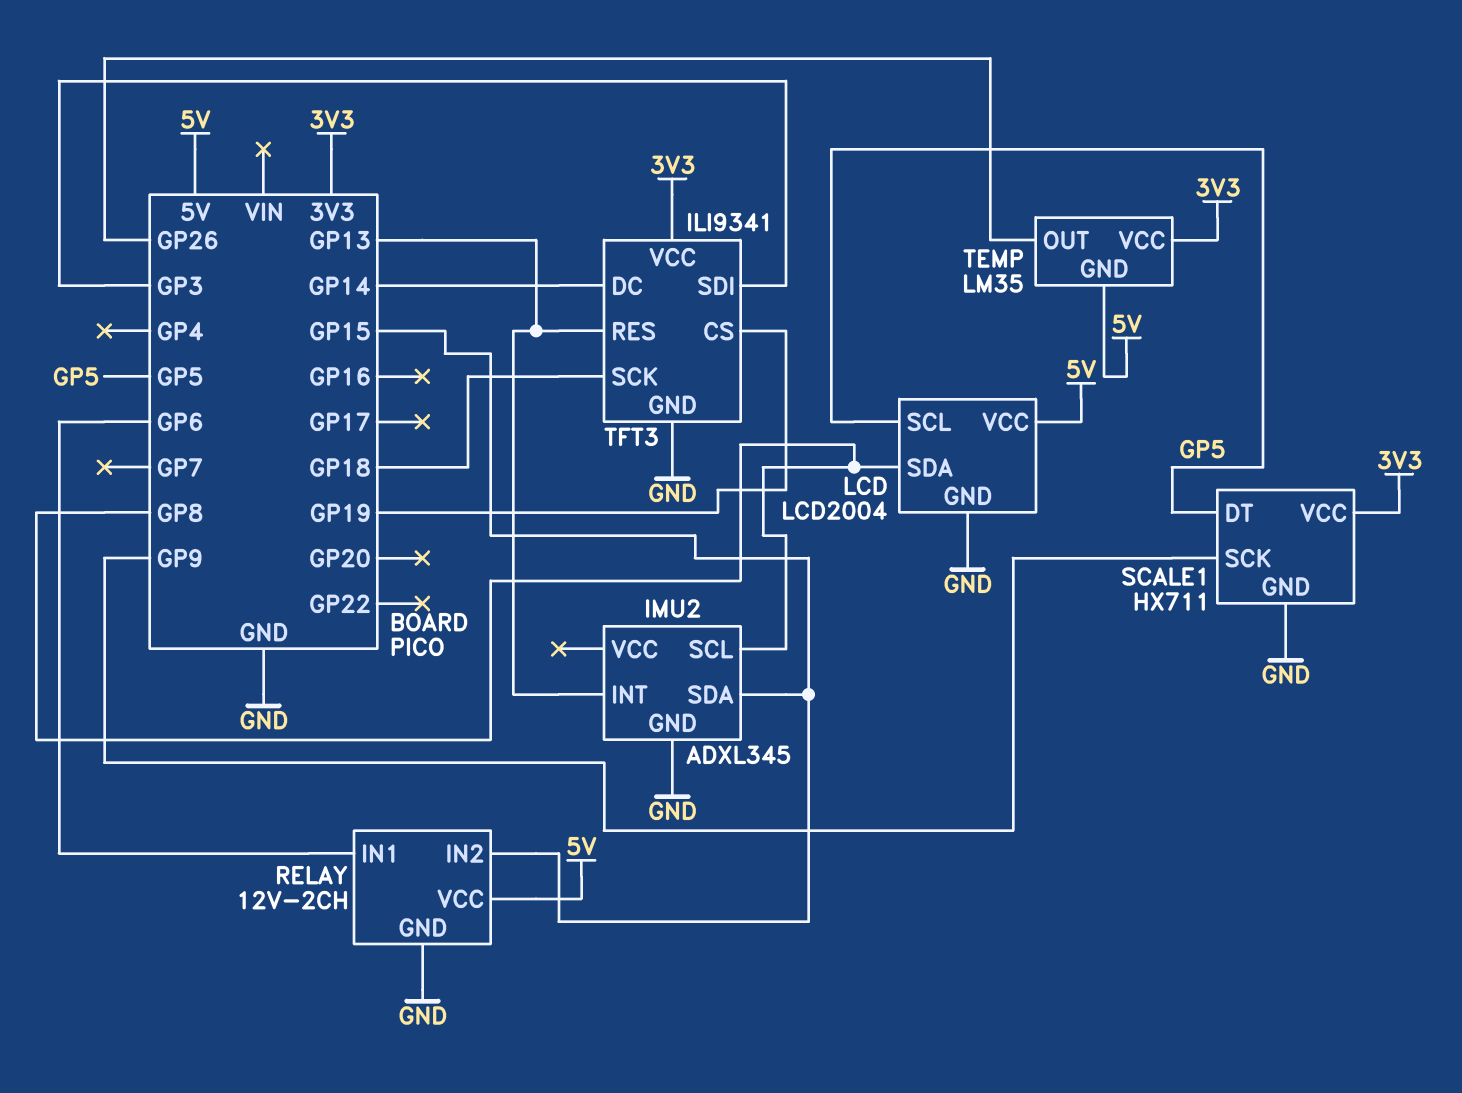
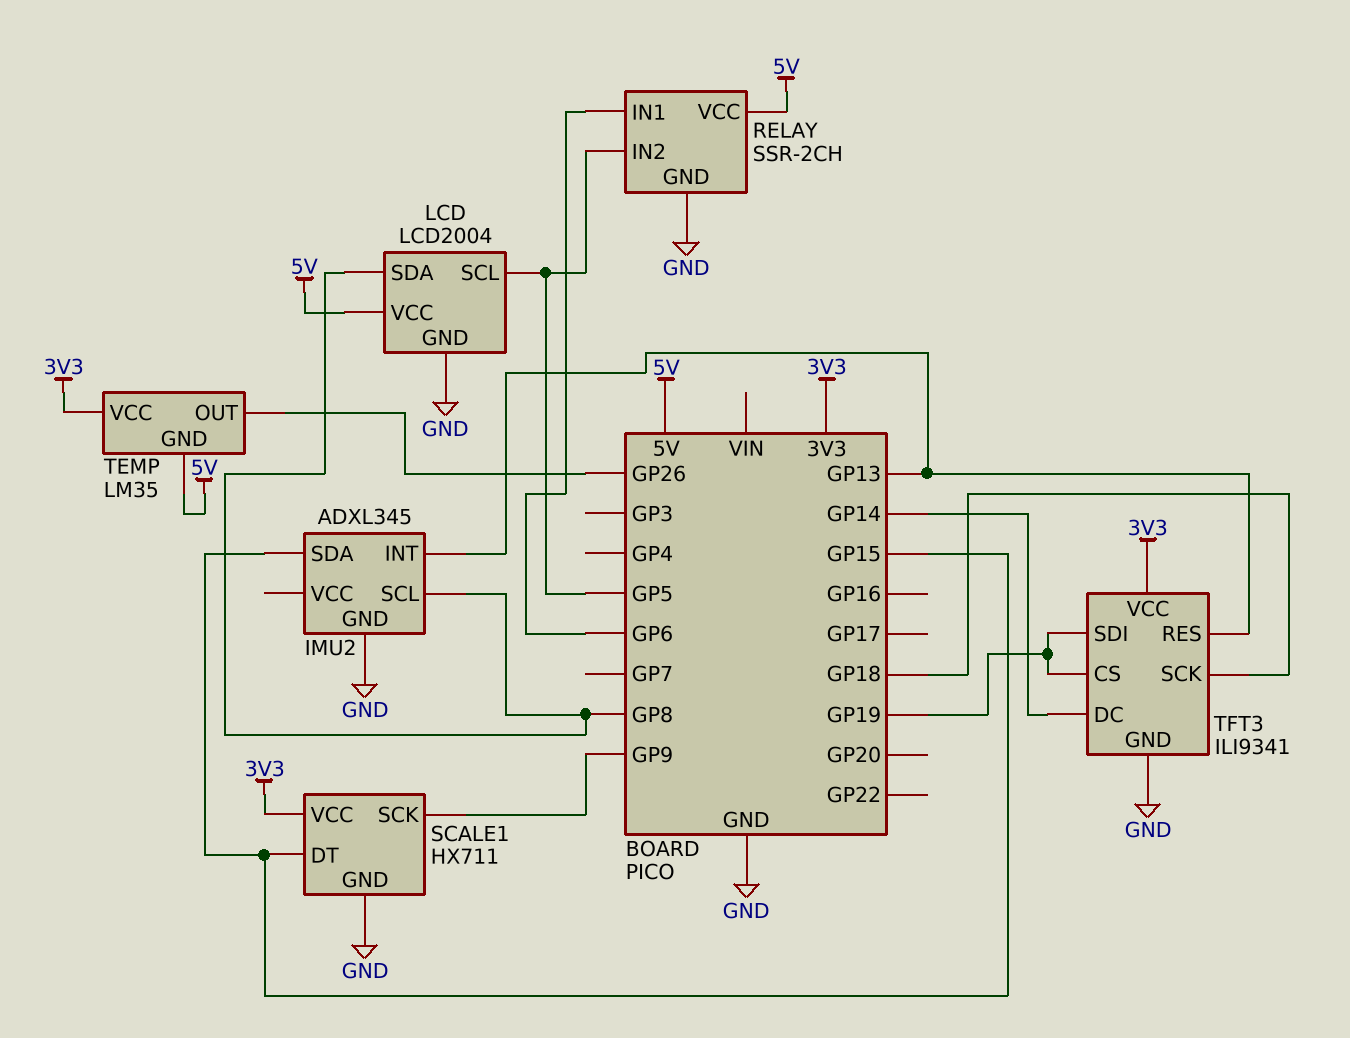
RELAY: 12V-2CH -> SSR-2CH
RELAY pin IN2: GP15 -> GP5
SCALE1 pin DT: GP5 -> GP15
TFT3 pin SDI: GP3 -> GP19

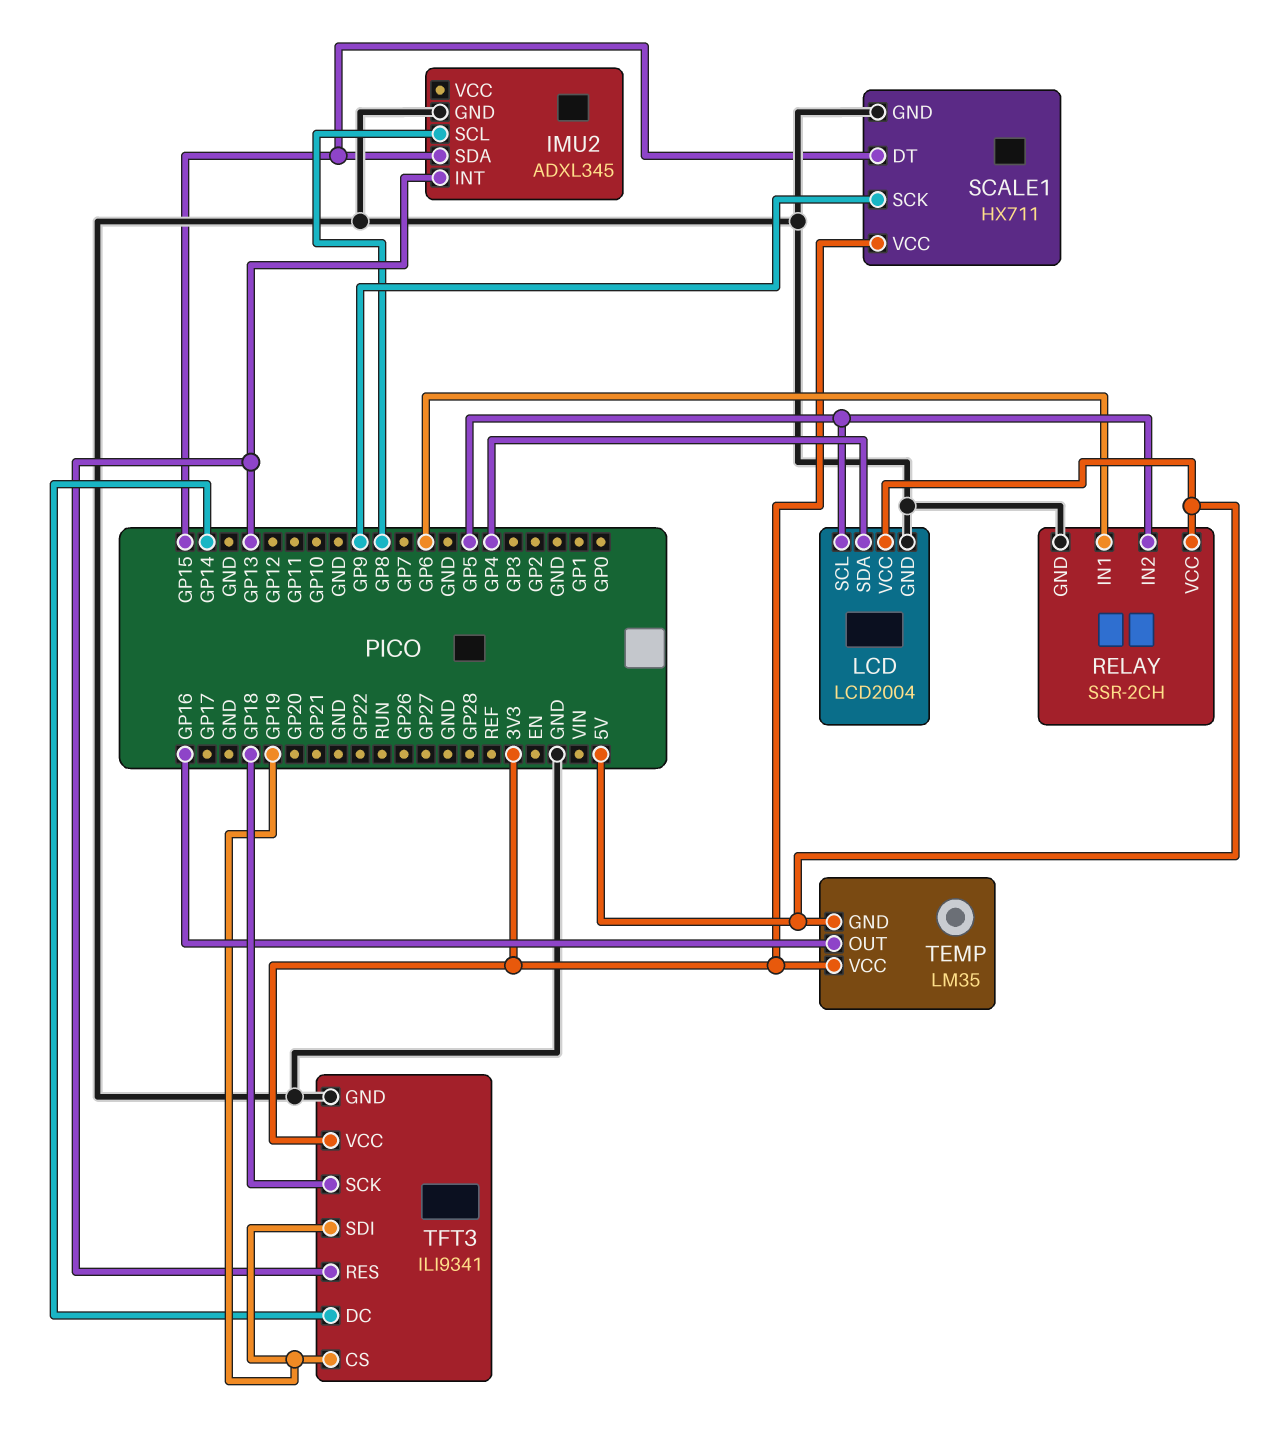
LCD pin SDA: GP8 -> GP4
TEMP pin OUT: GP26 -> GP16

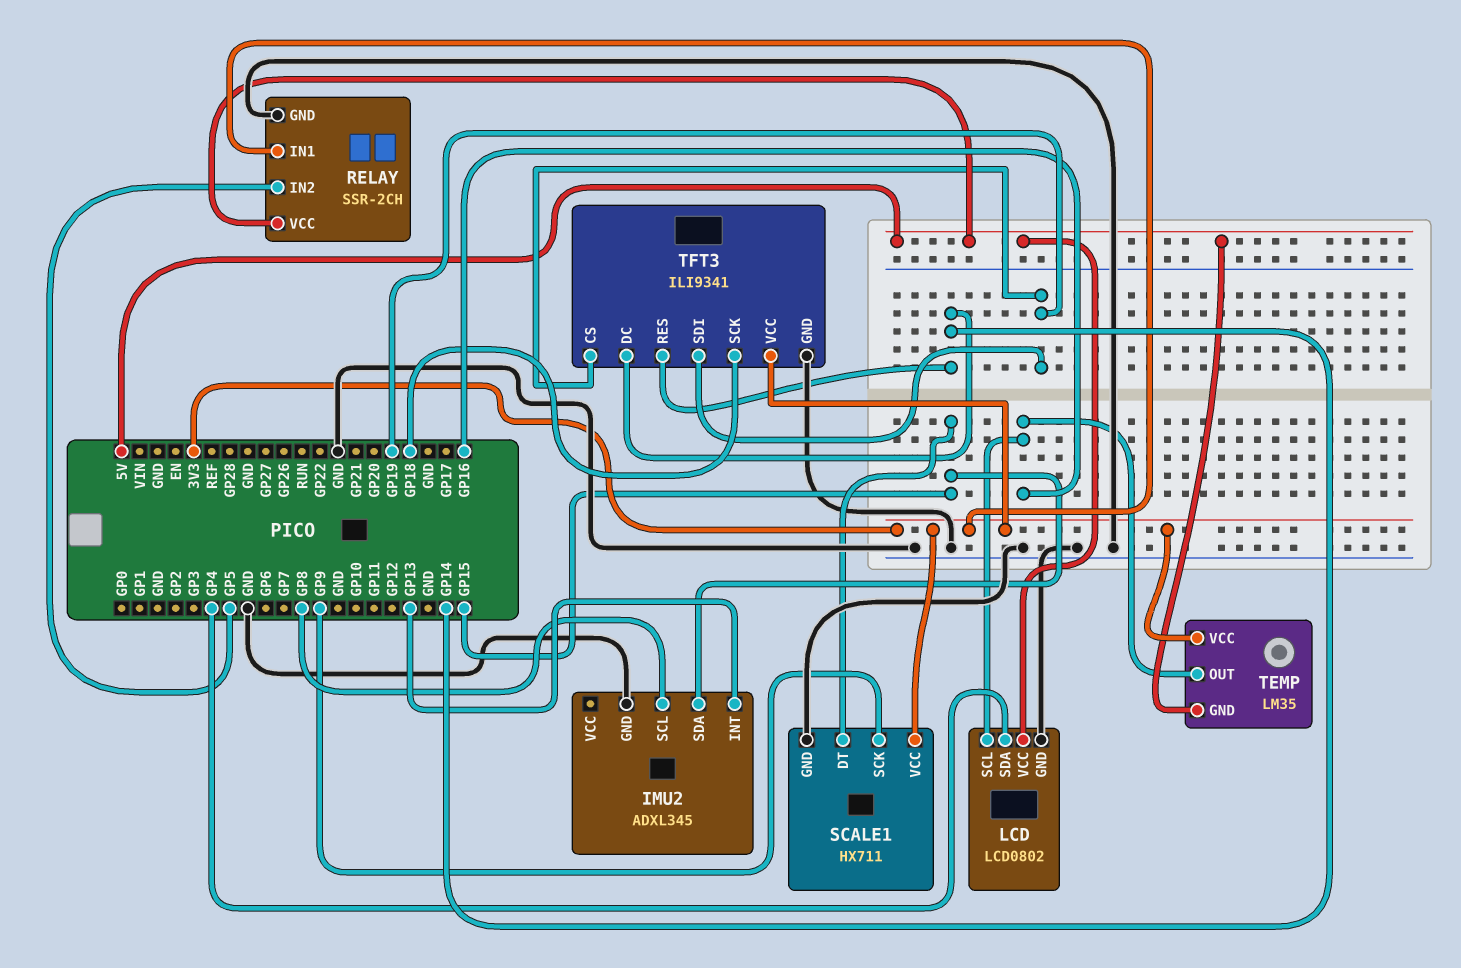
LCD: LCD2004 -> LCD0802
LCD pin SCL: GP5 -> GP16
RELAY pin IN1: GP6 -> 3V3
TFT3 pin RES: GP13 -> GP14

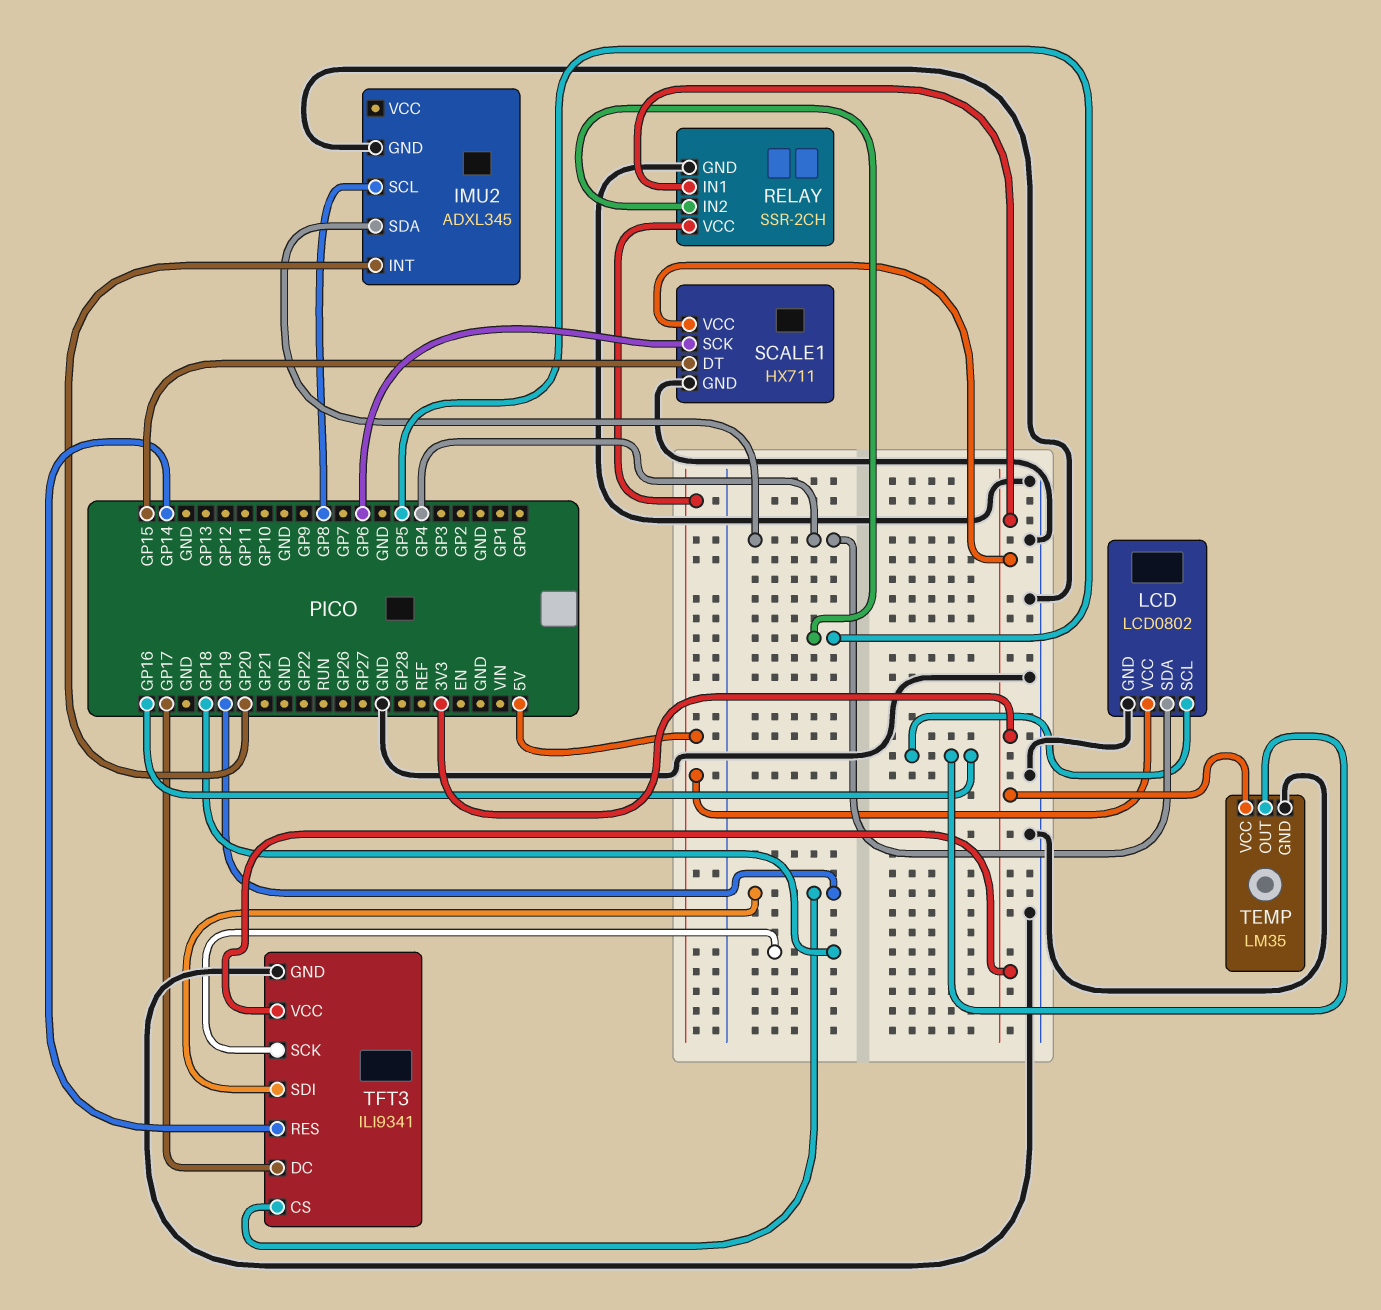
IMU2 pin INT: GP13 -> GP20
IMU2 pin SDA: GP15 -> GP4
SCALE1 pin SCK: GP9 -> GP6
TEMP pin GND: 5V -> GND
TFT3 pin DC: GP14 -> GP17

